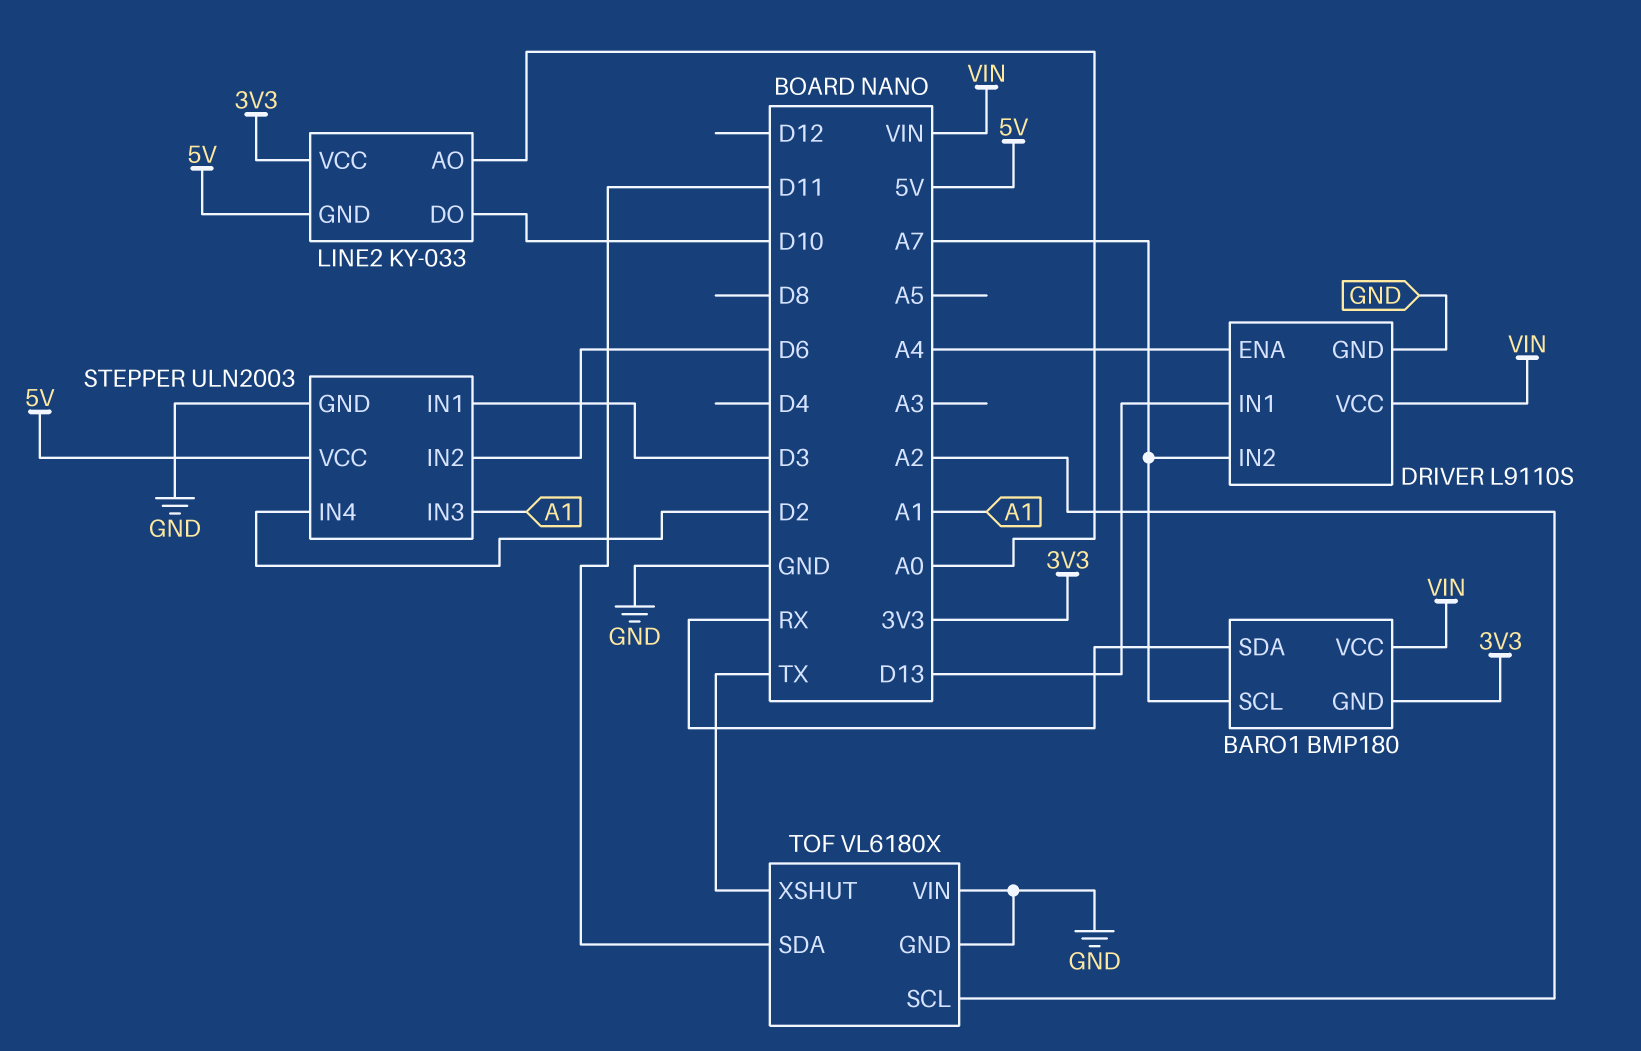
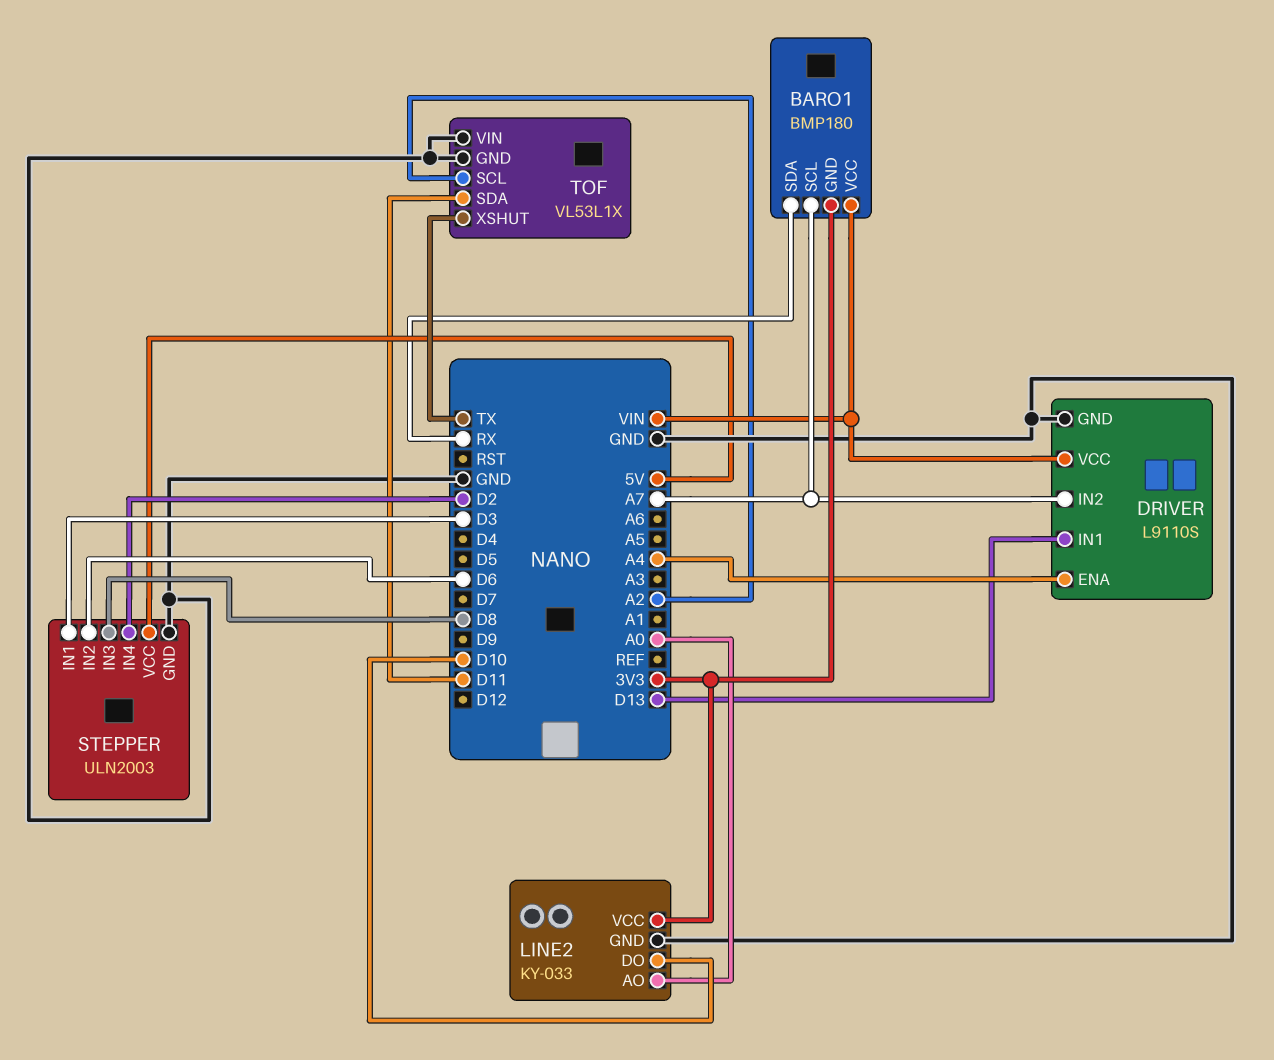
LINE2 pin GND: 5V -> GND
STEPPER pin IN3: A1 -> D8
TOF: VL6180X -> VL53L1X

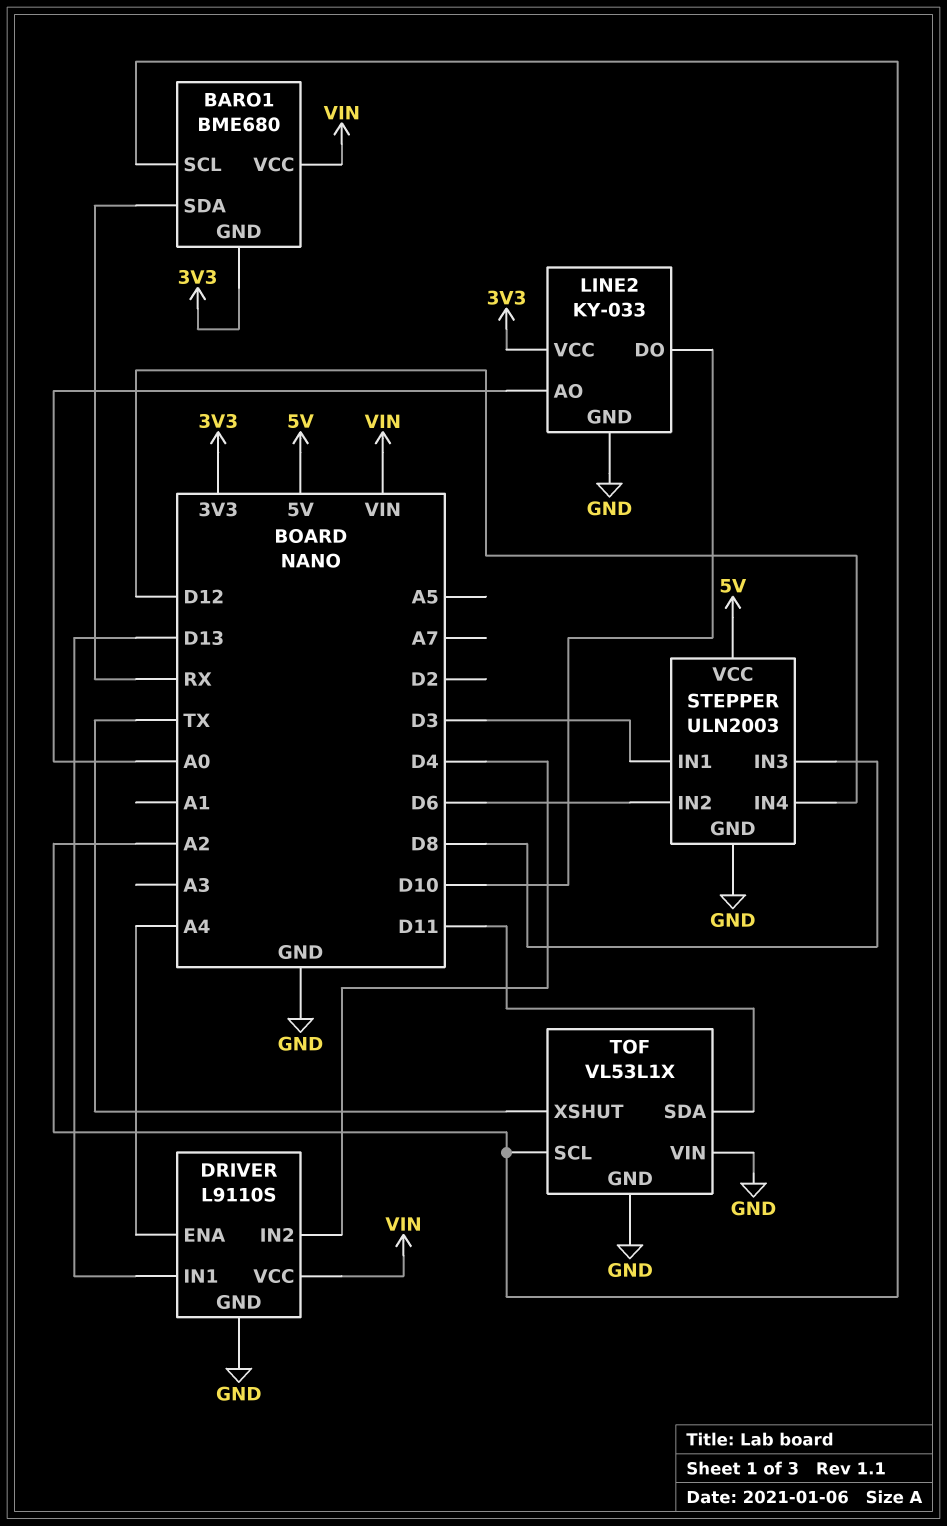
BARO1: BMP180 -> BME680
BARO1 pin SCL: A7 -> A2
DRIVER pin IN2: A7 -> D4
STEPPER pin IN4: D2 -> D12

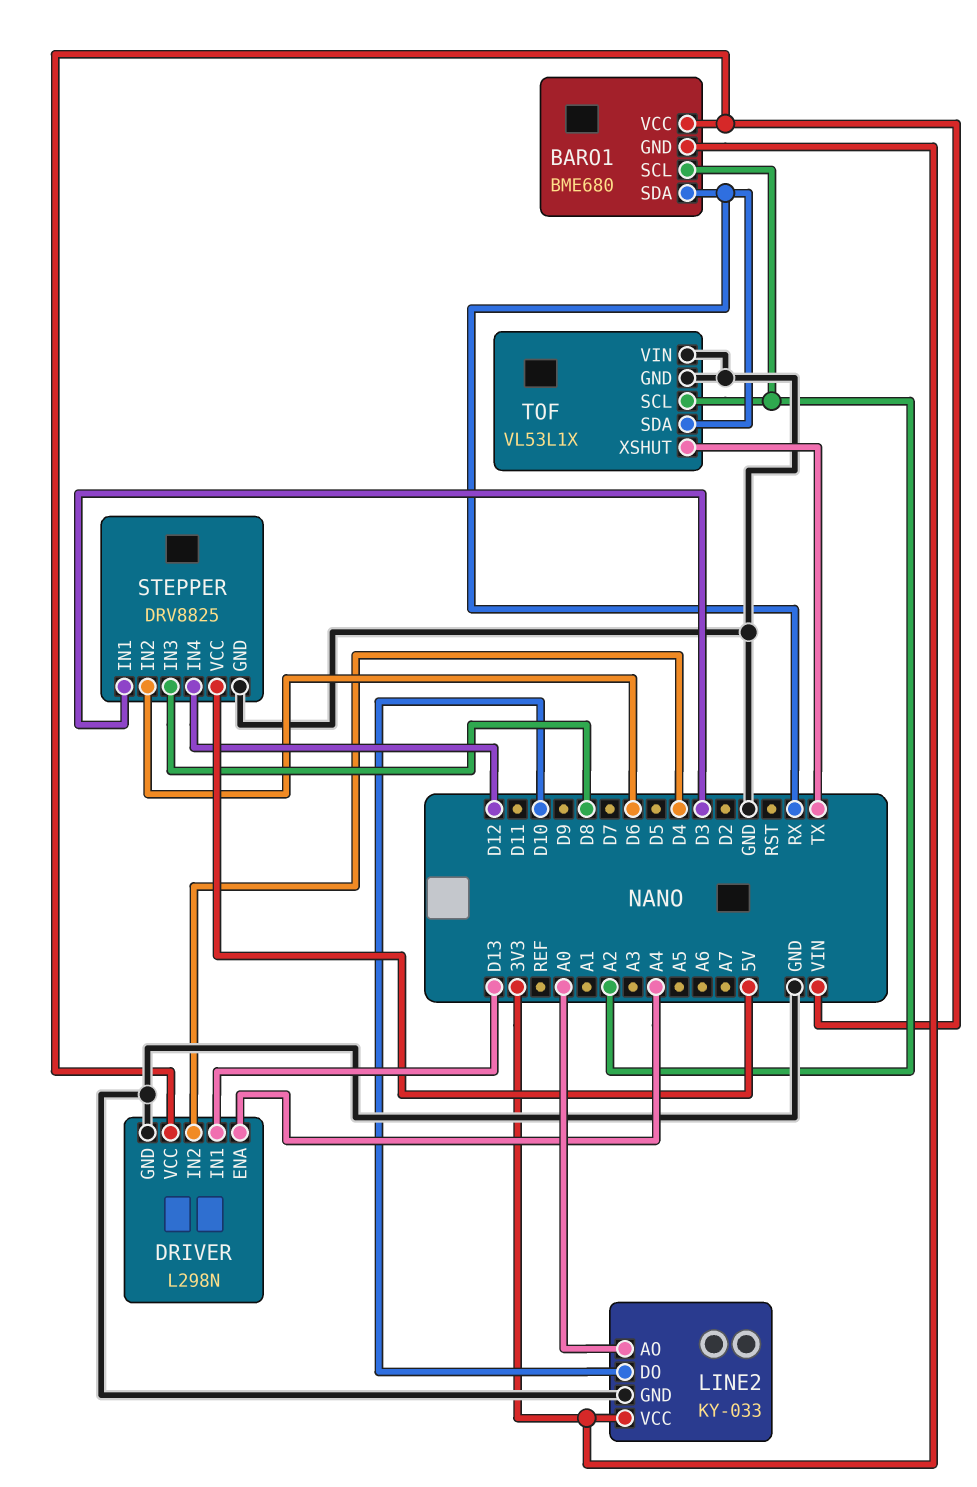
DRIVER: L9110S -> L298N
STEPPER: ULN2003 -> DRV8825
TOF pin SDA: D11 -> RX

